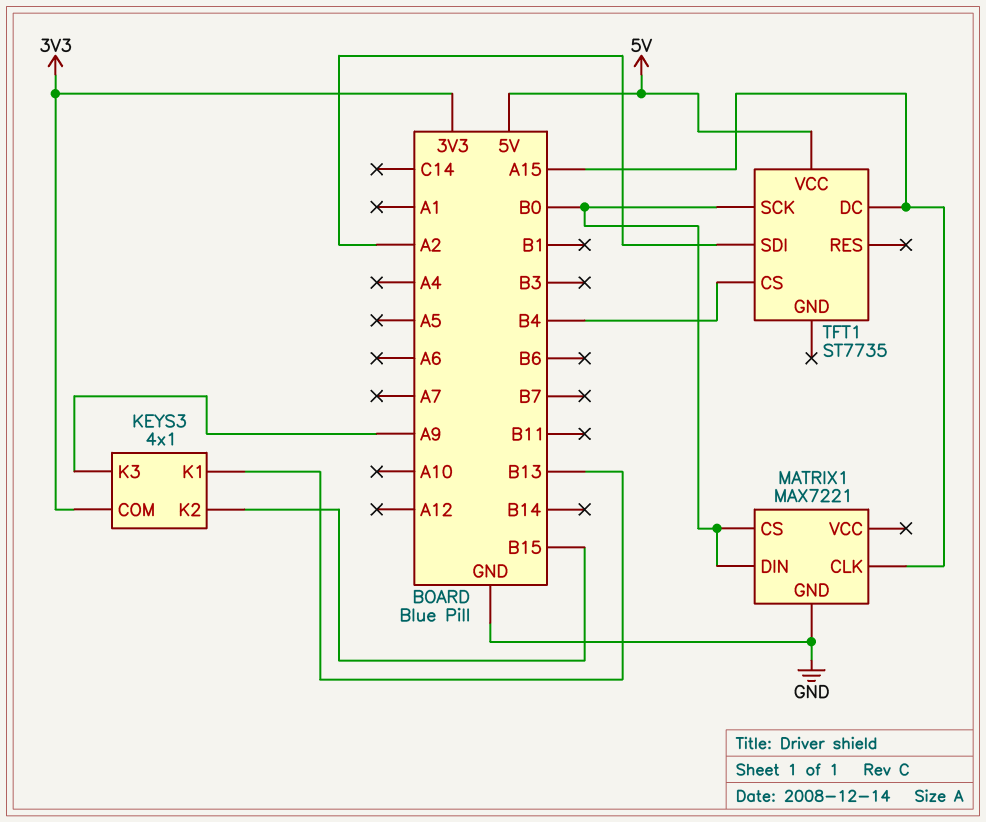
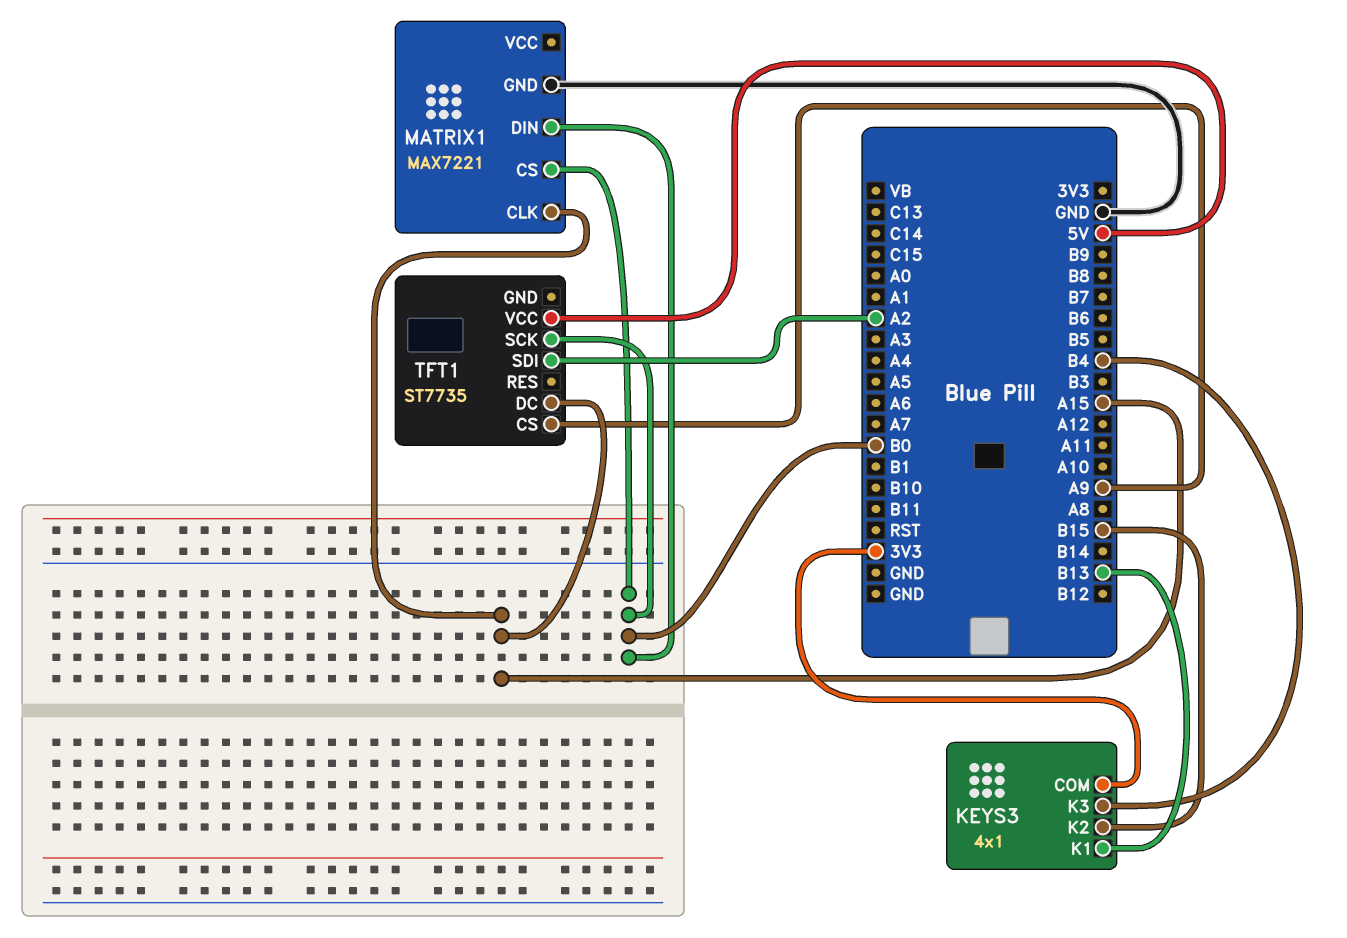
KEYS3 pin K3: A9 -> B4
TFT1 pin CS: B4 -> A9

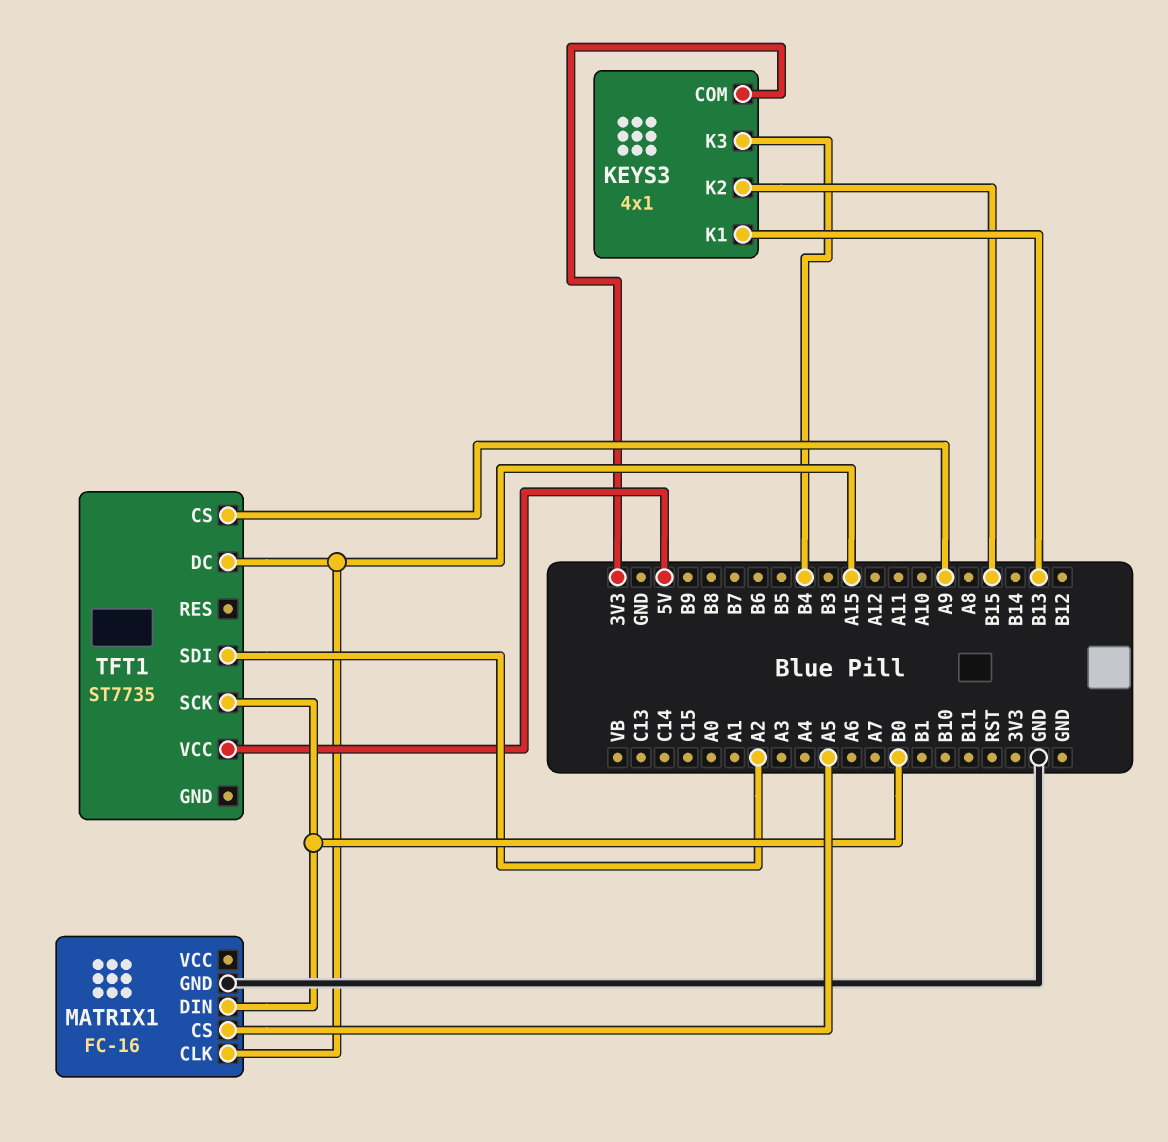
MATRIX1: MAX7221 -> FC-16
MATRIX1 pin CS: B0 -> A5

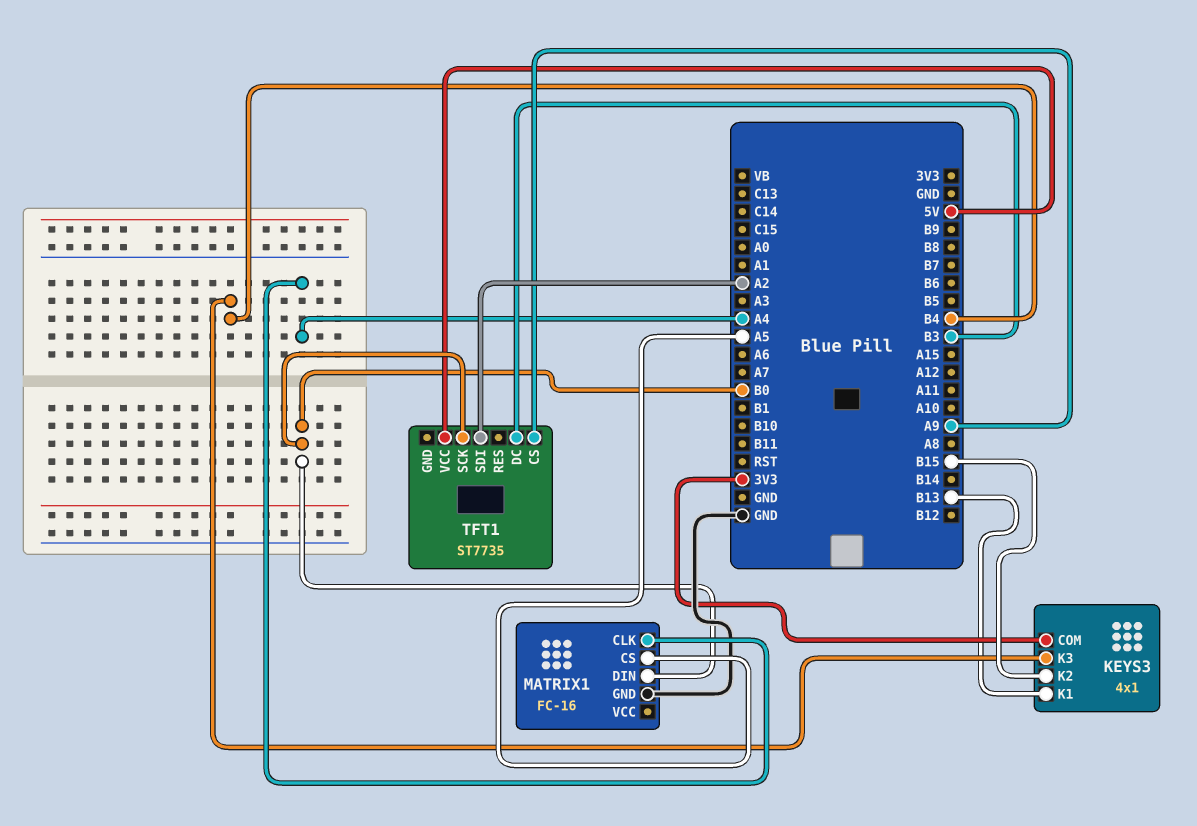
MATRIX1 pin CLK: A15 -> A4
TFT1 pin DC: A15 -> B3

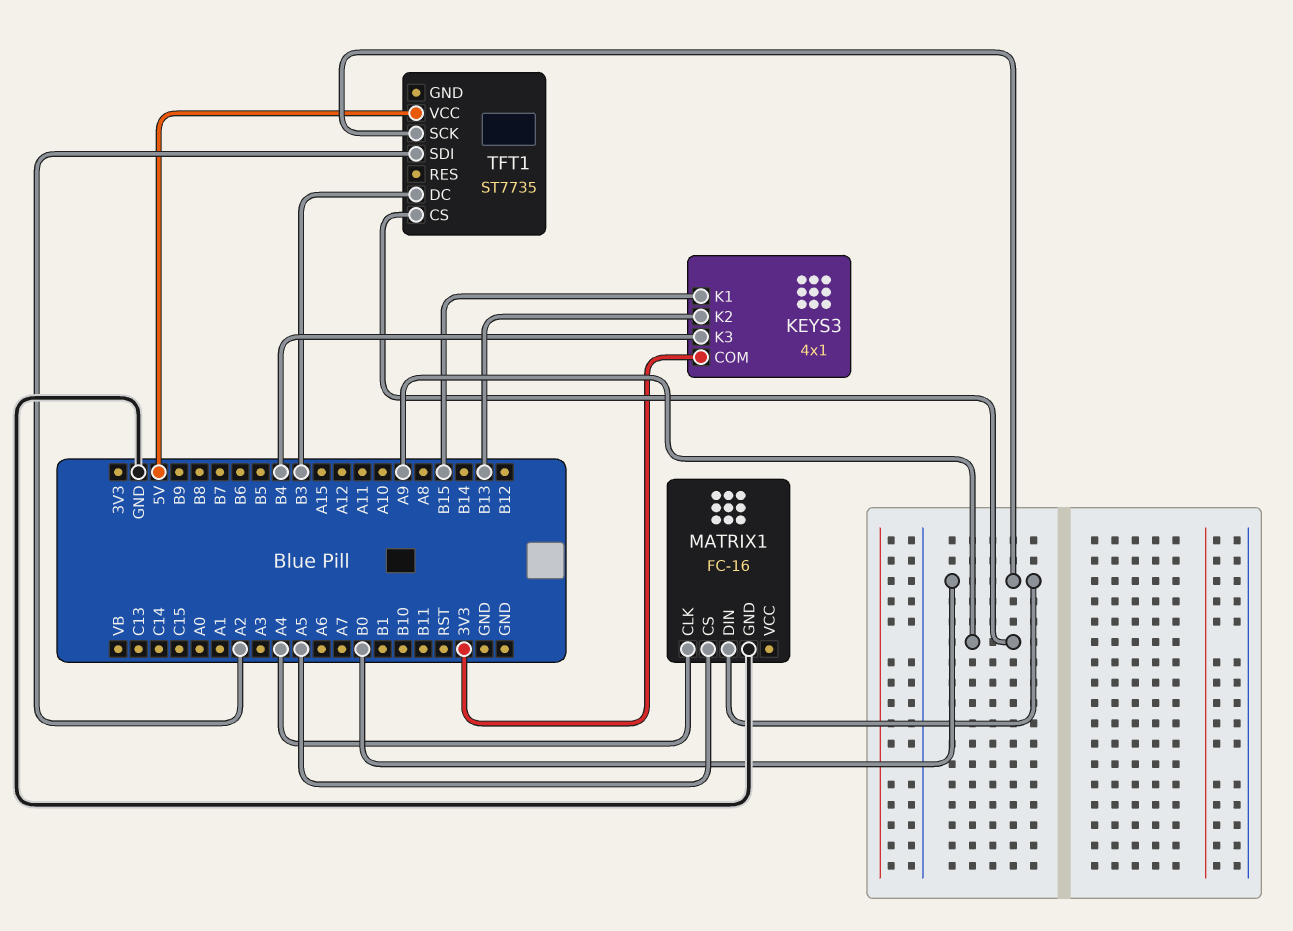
KEYS3 pin K1: B13 -> B15
KEYS3 pin K2: B15 -> B13

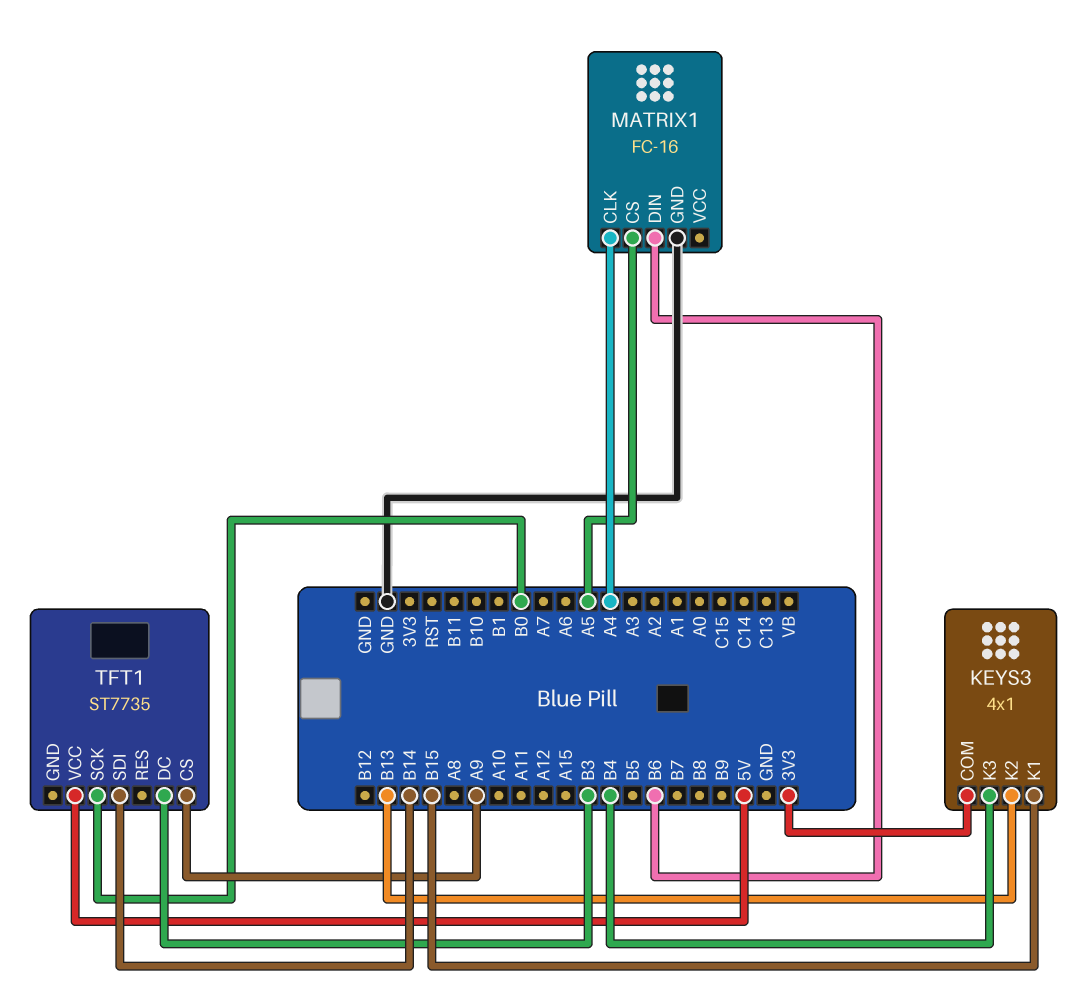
MATRIX1 pin DIN: B0 -> B6
TFT1 pin SDI: A2 -> B14

